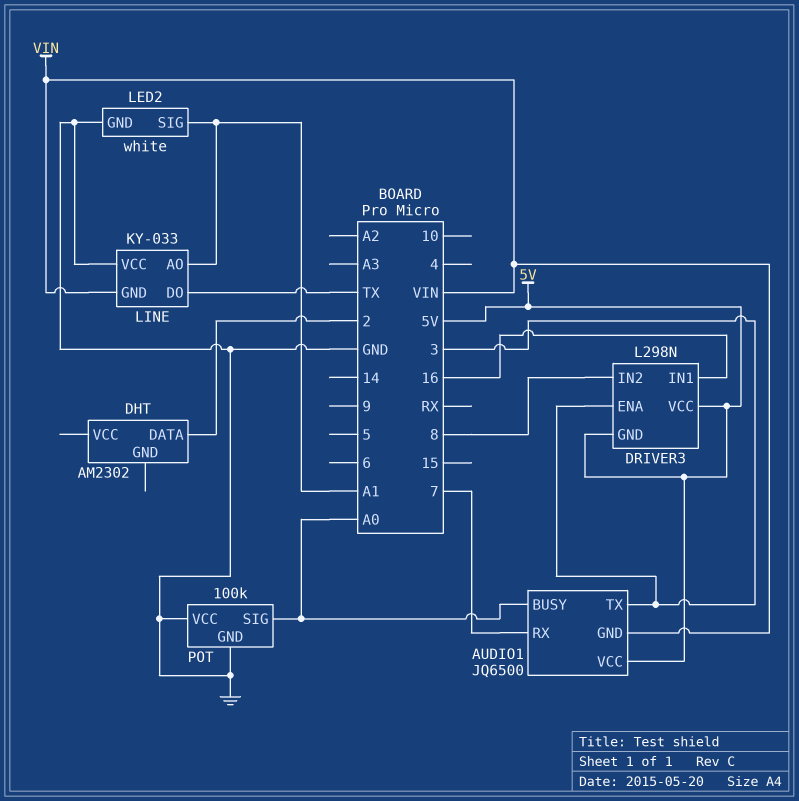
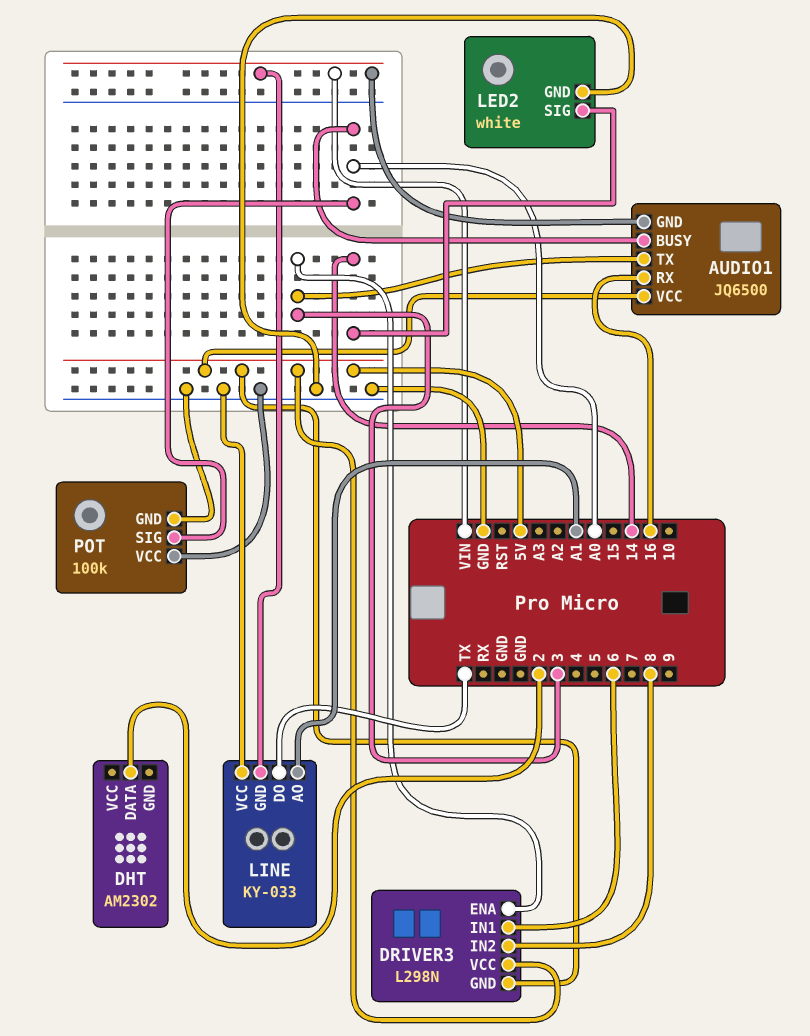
AUDIO1 pin RX: 7 -> 16
DRIVER3 pin IN1: 16 -> 6
LED2 pin SIG: A1 -> 14

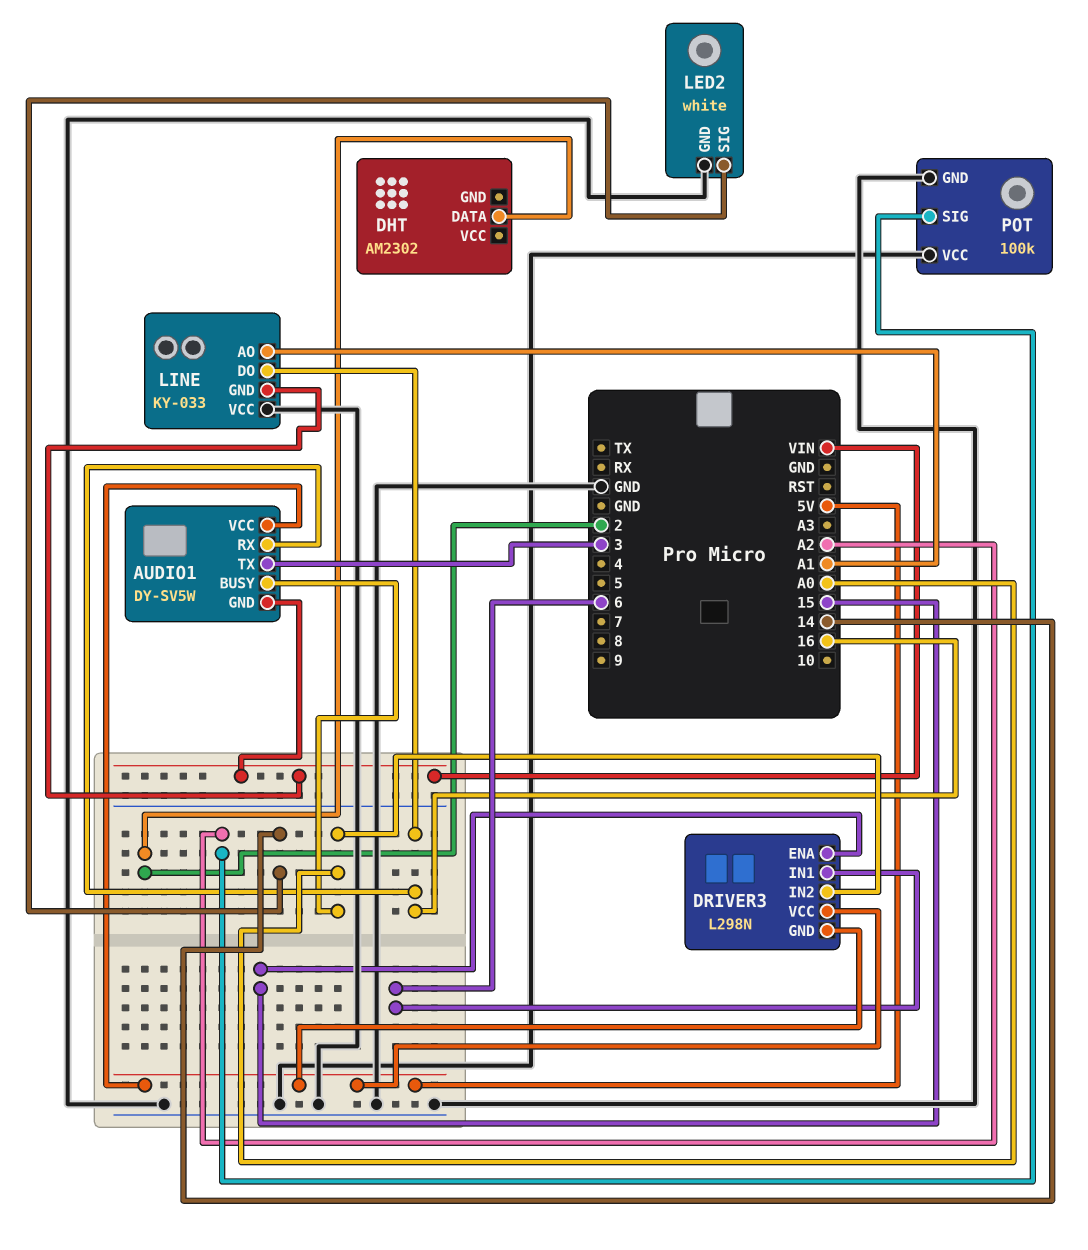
AUDIO1: JQ6500 -> DY-SV5W
DRIVER3 pin ENA: 3 -> 15
DRIVER3 pin IN2: 8 -> A0
LINE pin DO: TX -> 16
POT pin SIG: A0 -> A2

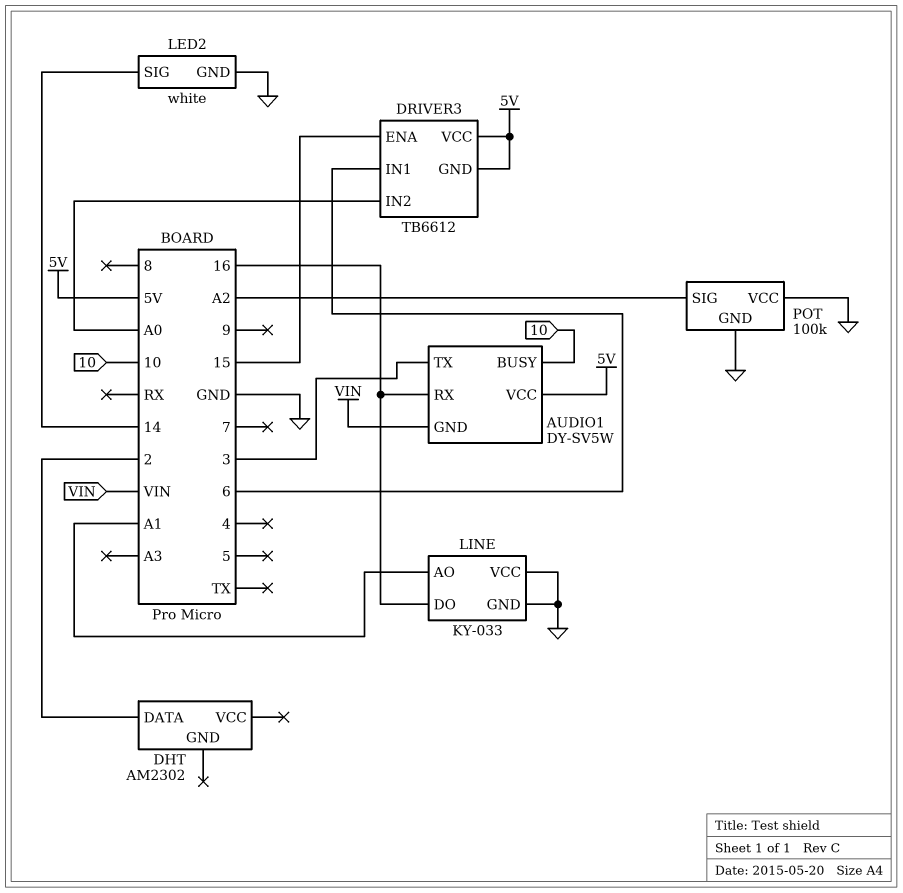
AUDIO1 pin BUSY: A0 -> 10
DRIVER3: L298N -> TB6612
LINE pin GND: VIN -> GND

